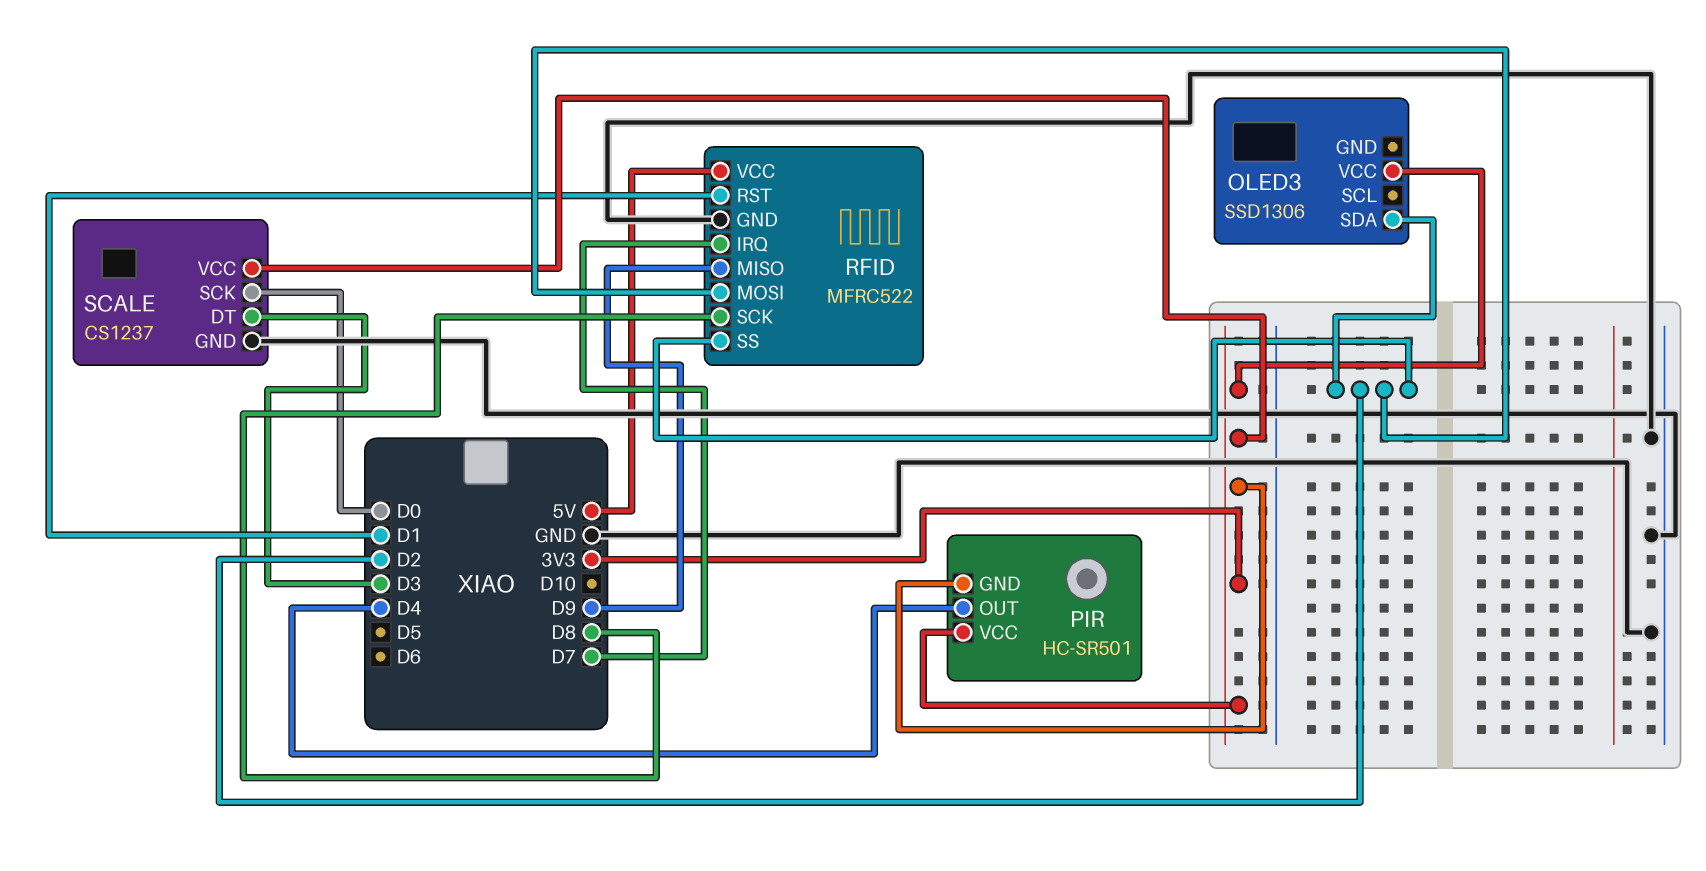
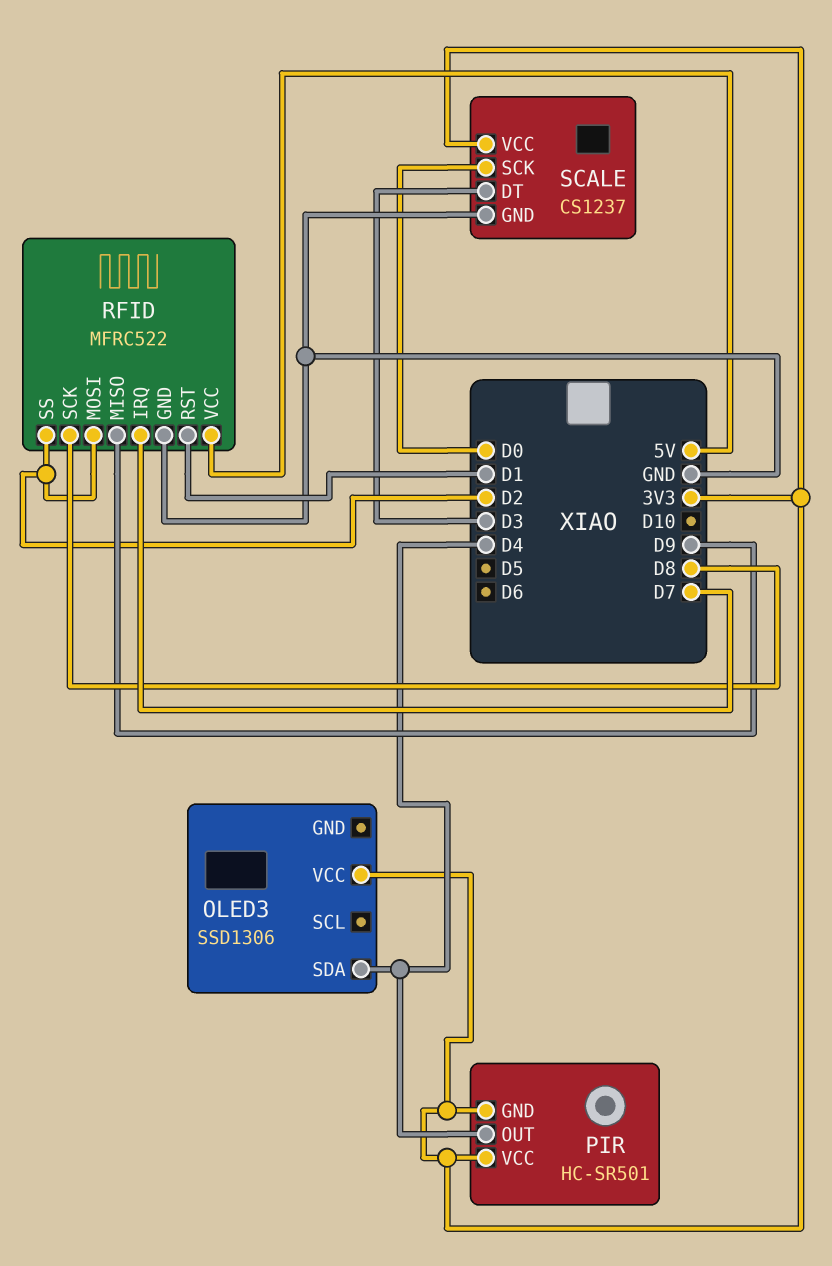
OLED3 pin SDA: D2 -> D4

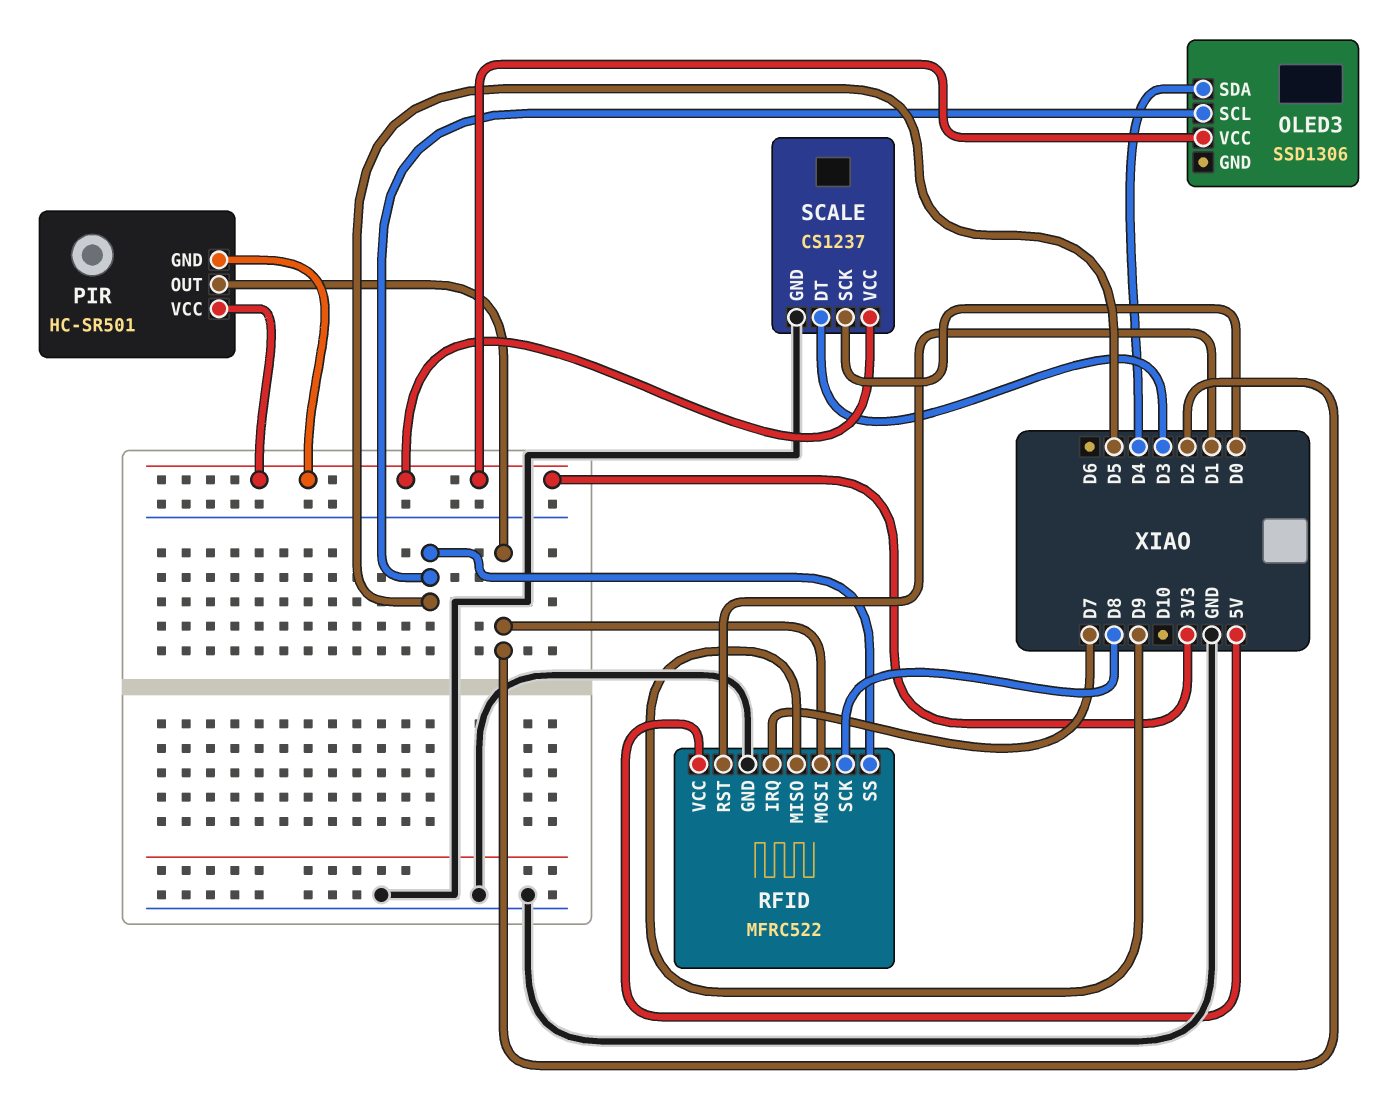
OLED3 pin SCL: none -> D5
PIR pin OUT: D4 -> D2
RFID pin SS: D2 -> D5

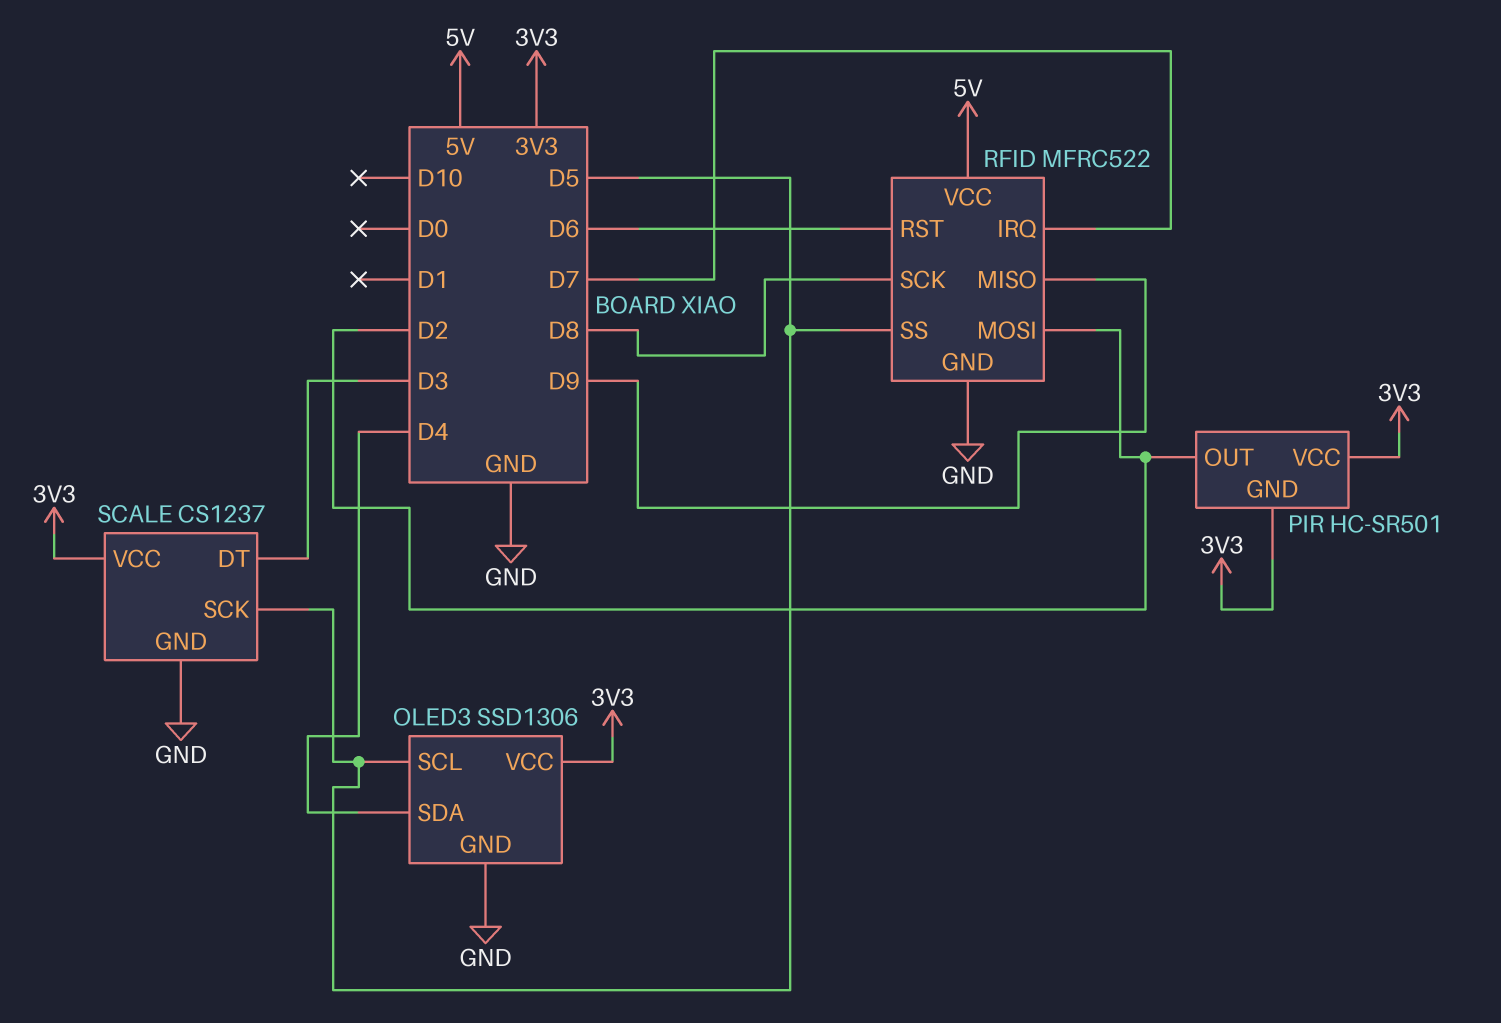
OLED3 pin GND: none -> GND
RFID pin RST: D1 -> D6
SCALE pin SCK: D0 -> D5

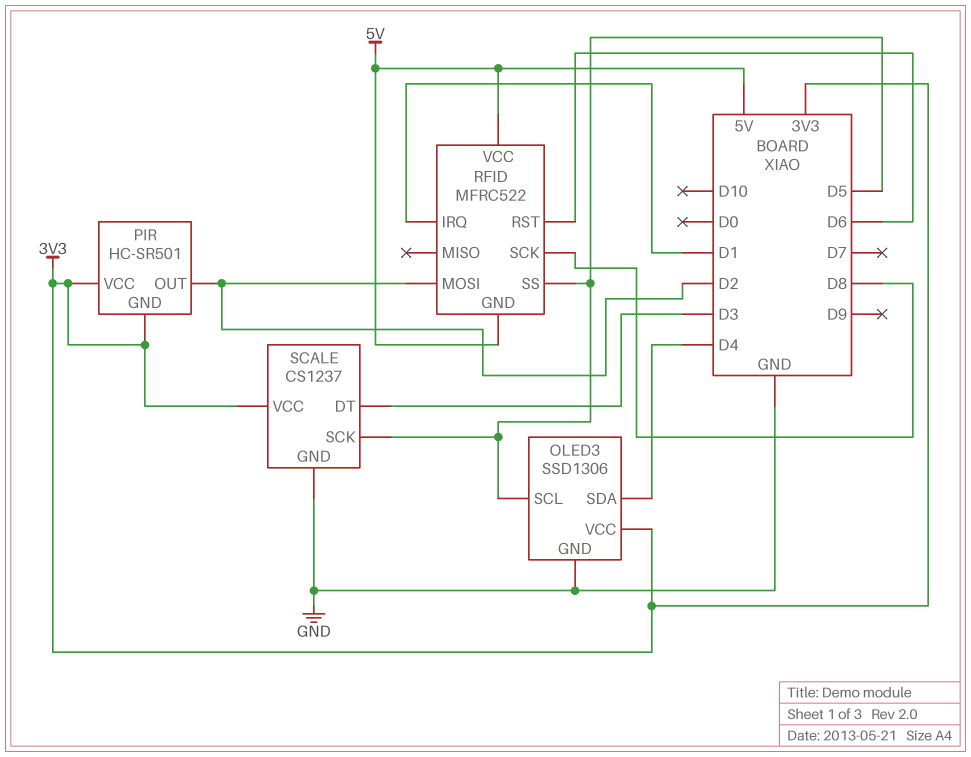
RFID pin GND: GND -> 5V
RFID pin IRQ: D7 -> D1
RFID pin MISO: D9 -> none

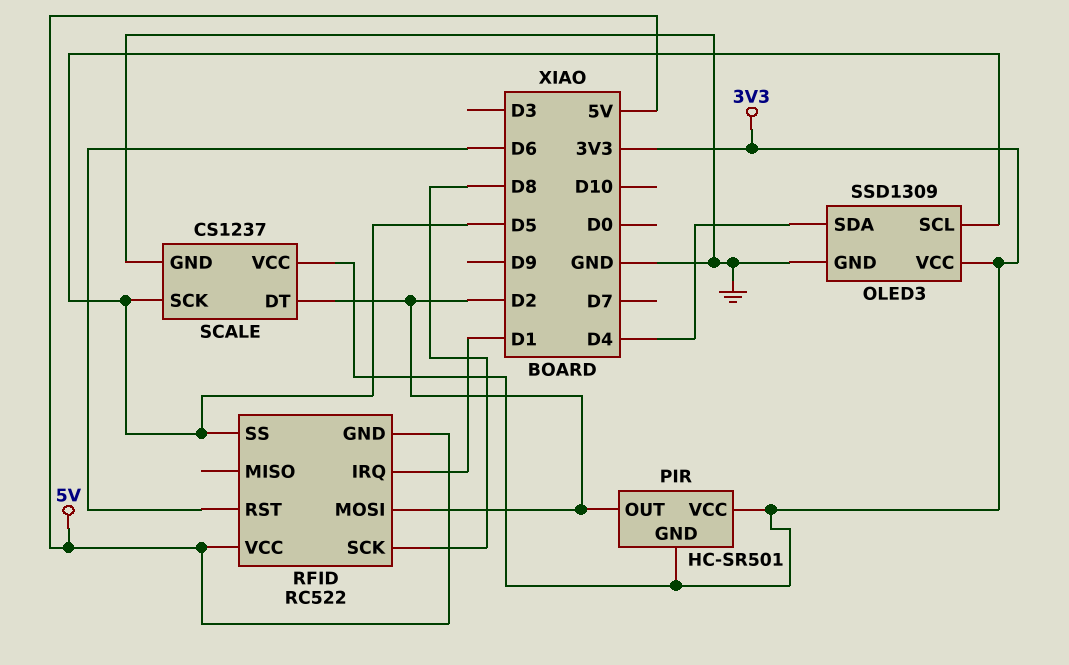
OLED3: SSD1306 -> SSD1309
RFID: MFRC522 -> RC522
SCALE pin DT: D3 -> D2

